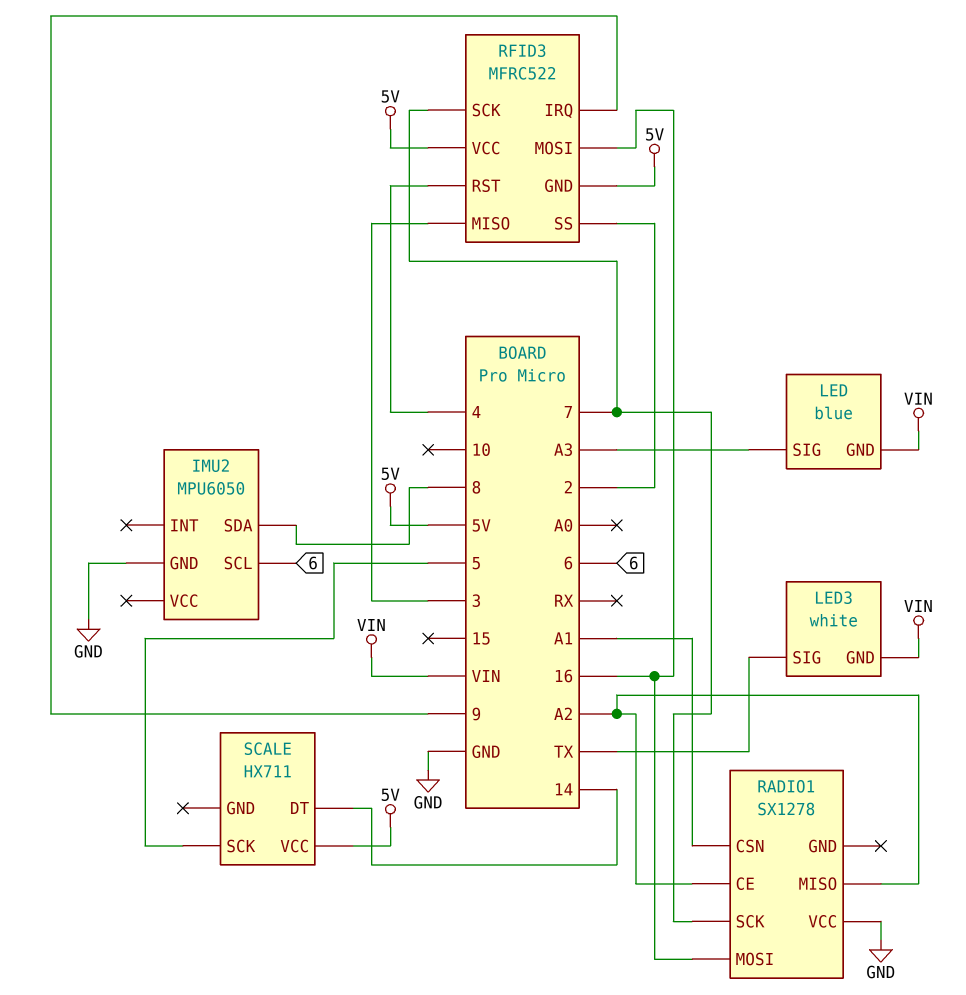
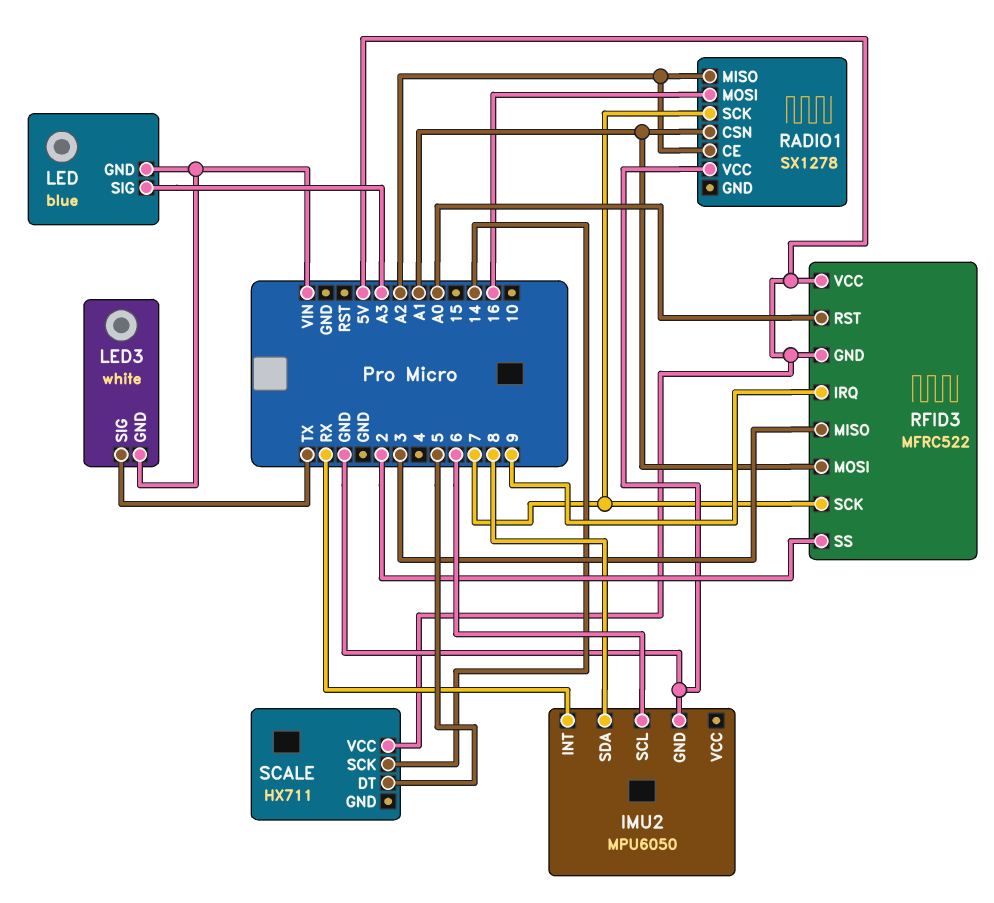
IMU2 pin INT: none -> RX
RFID3 pin MOSI: 16 -> A1
RFID3 pin RST: 4 -> A0
SCALE pin DT: 14 -> 5
SCALE pin SCK: 5 -> 14

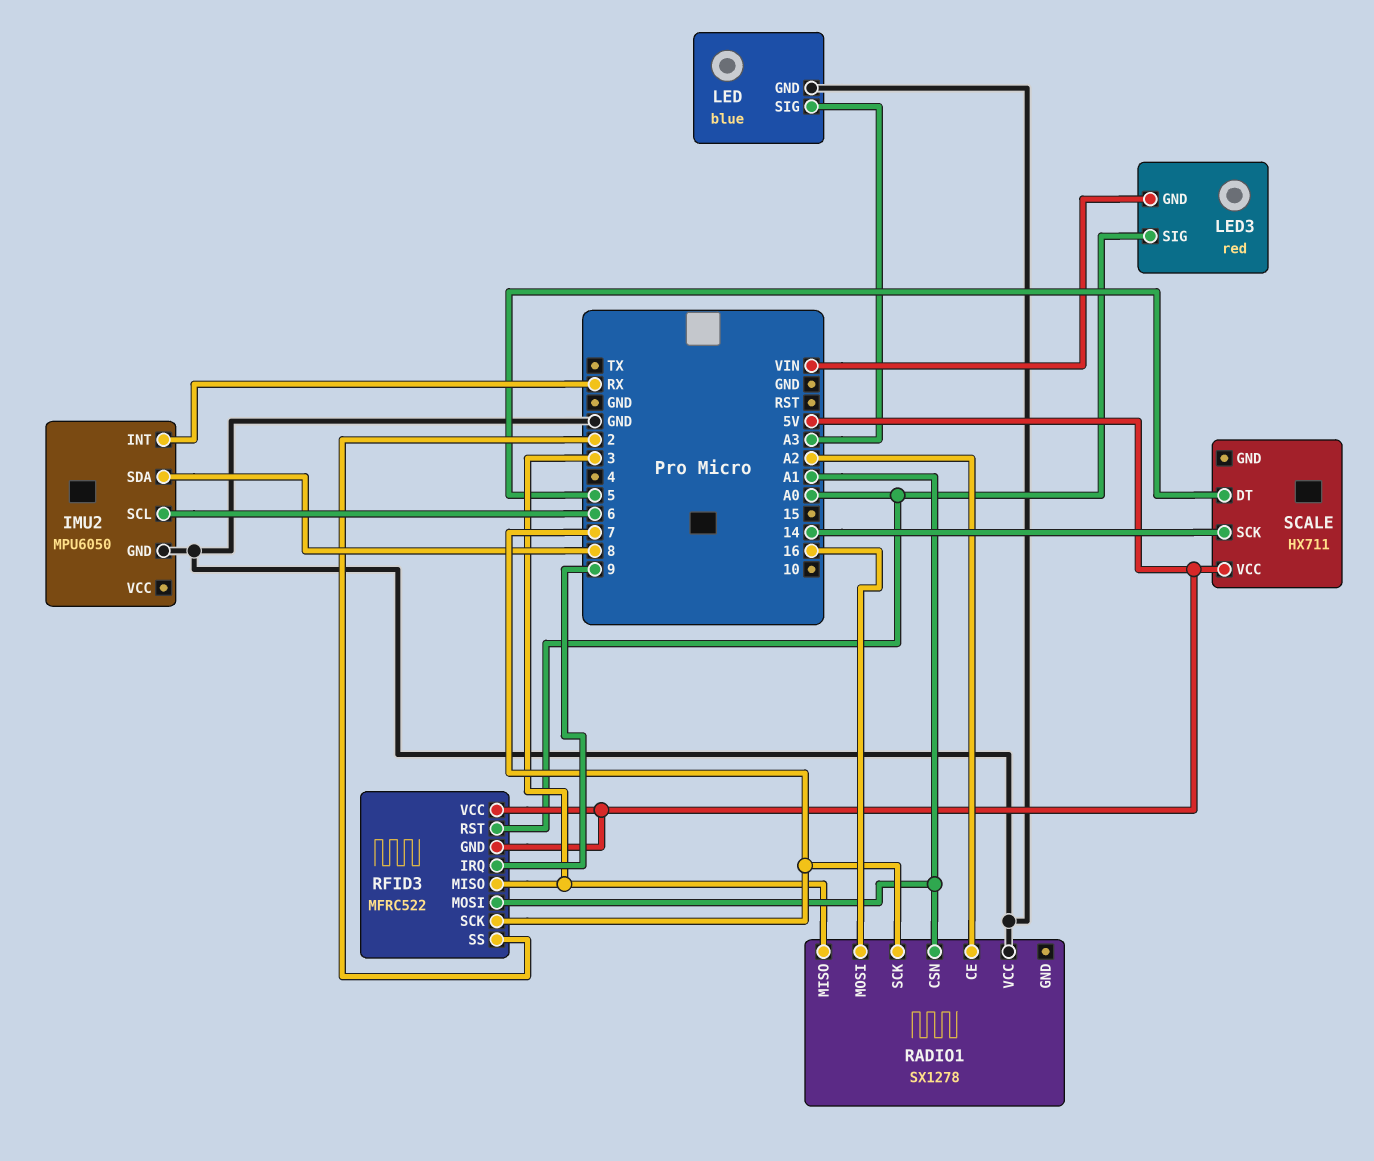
LED pin GND: VIN -> GND
LED3: white -> red
LED3 pin SIG: TX -> A0
RADIO1 pin MISO: A2 -> 3

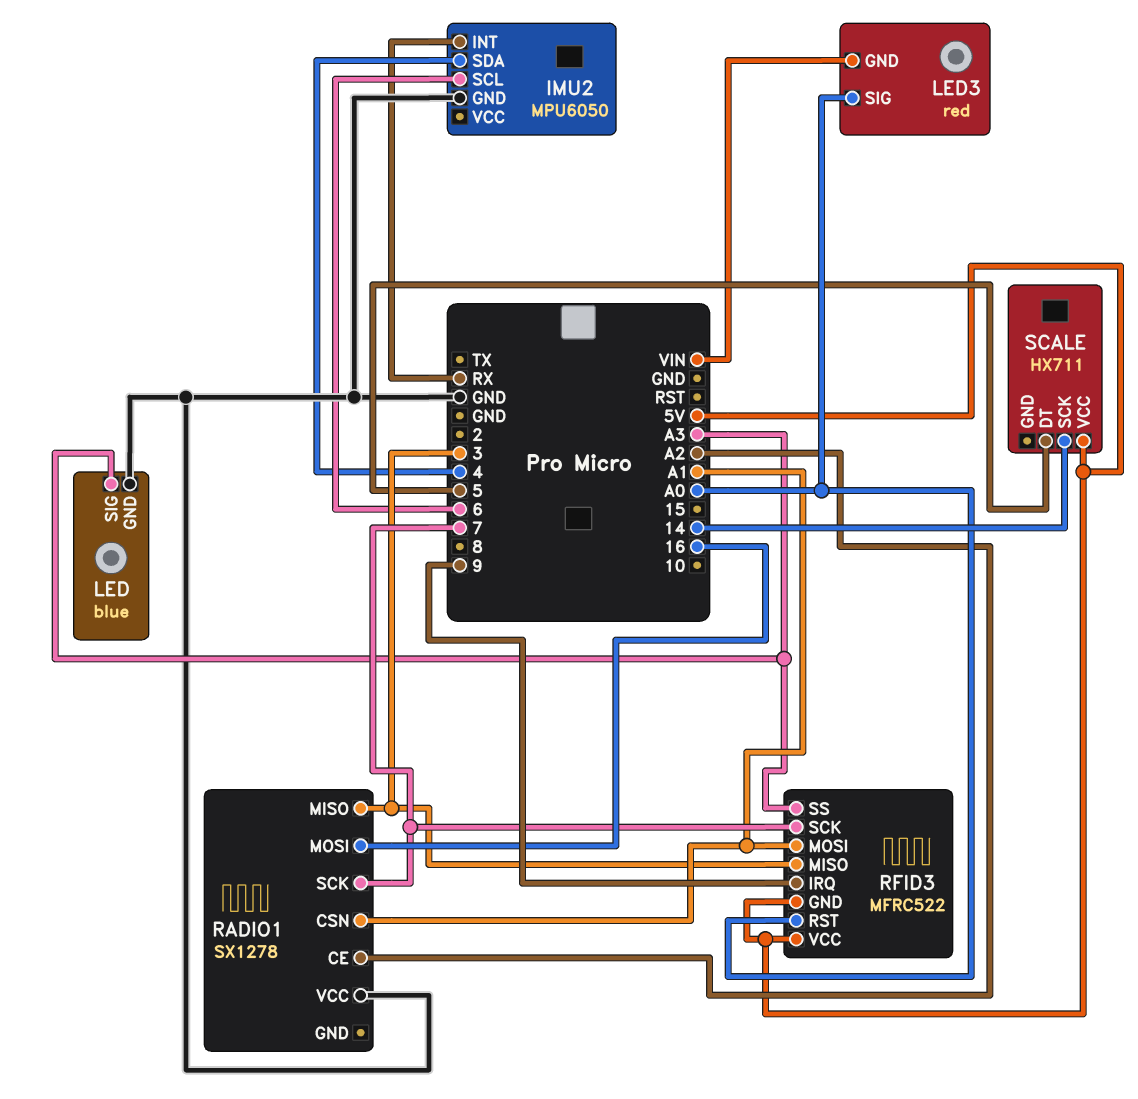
IMU2 pin SDA: 8 -> 4
RFID3 pin SS: 2 -> A3

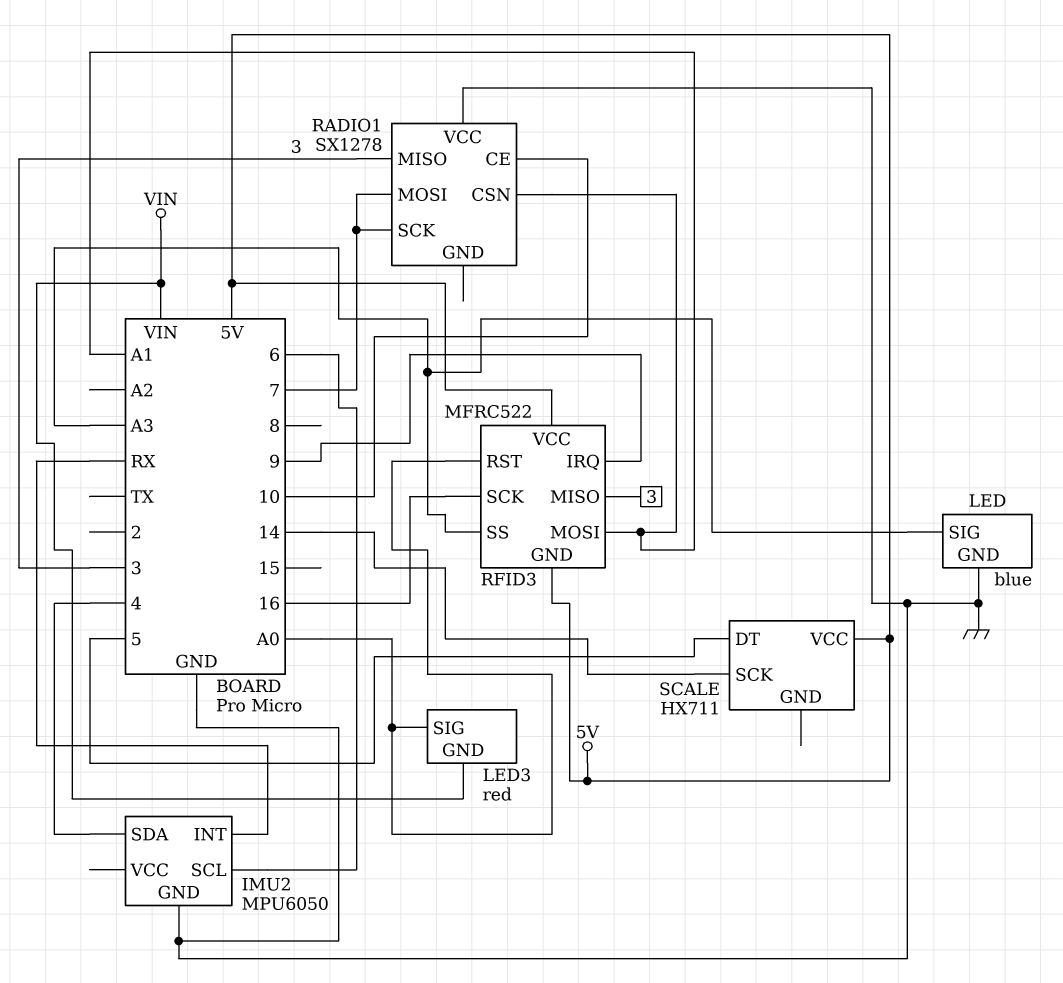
RADIO1 pin CE: A2 -> 10
RADIO1 pin MOSI: 16 -> 7
RFID3 pin SCK: 7 -> 16

